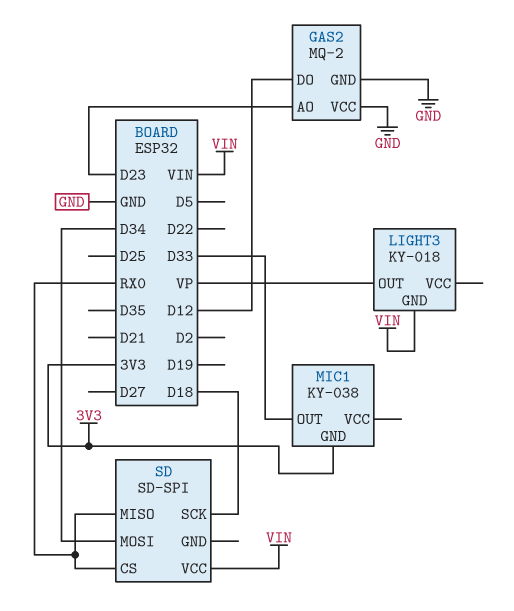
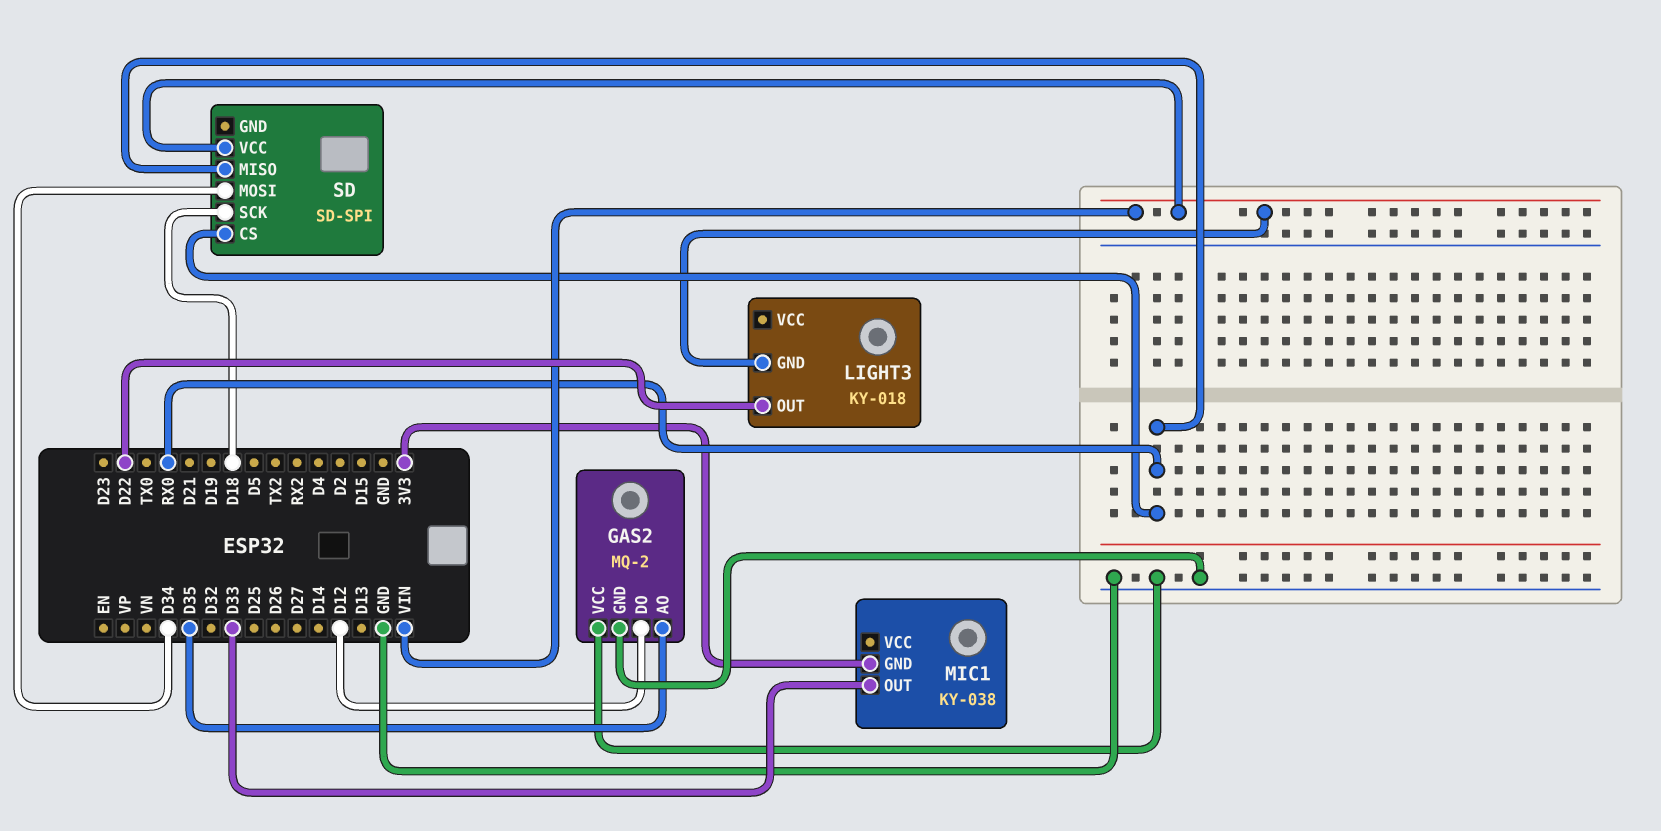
GAS2 pin AO: D23 -> D35
LIGHT3 pin OUT: VP -> D22

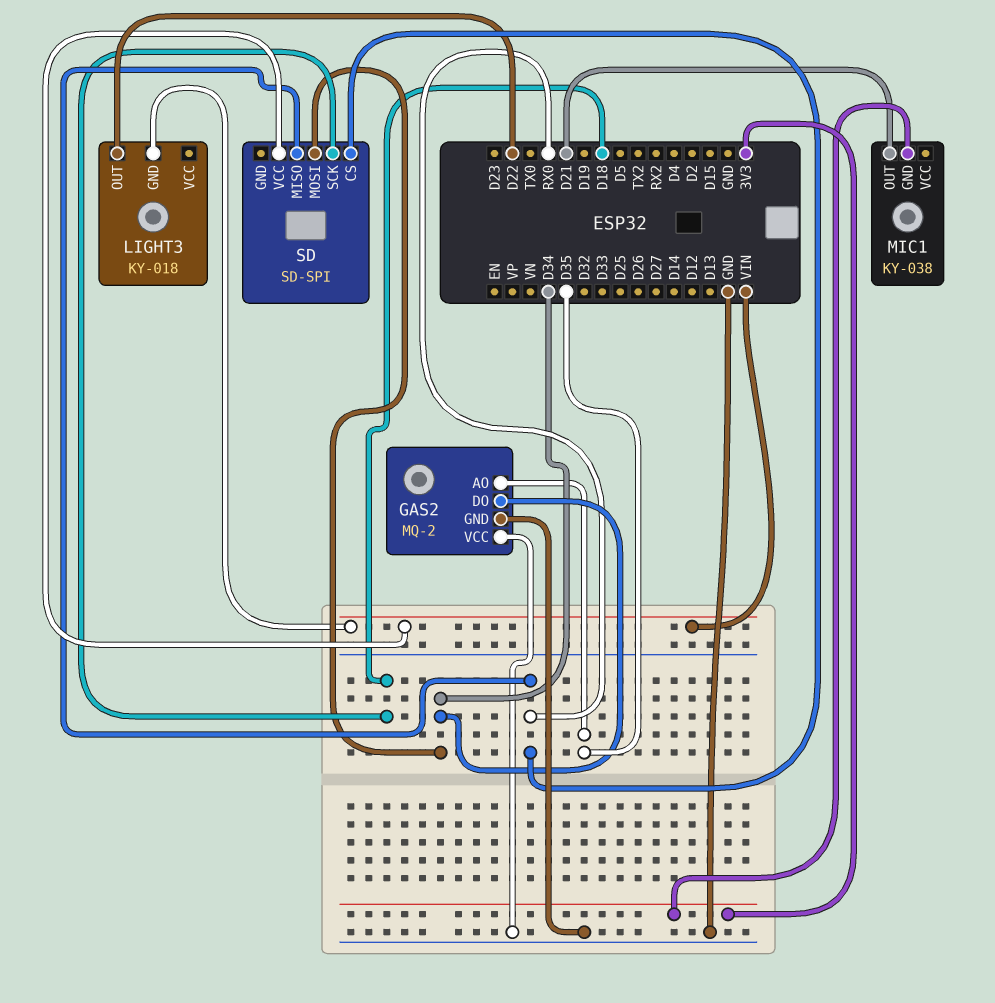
GAS2 pin DO: D12 -> D34
MIC1 pin OUT: D33 -> D21

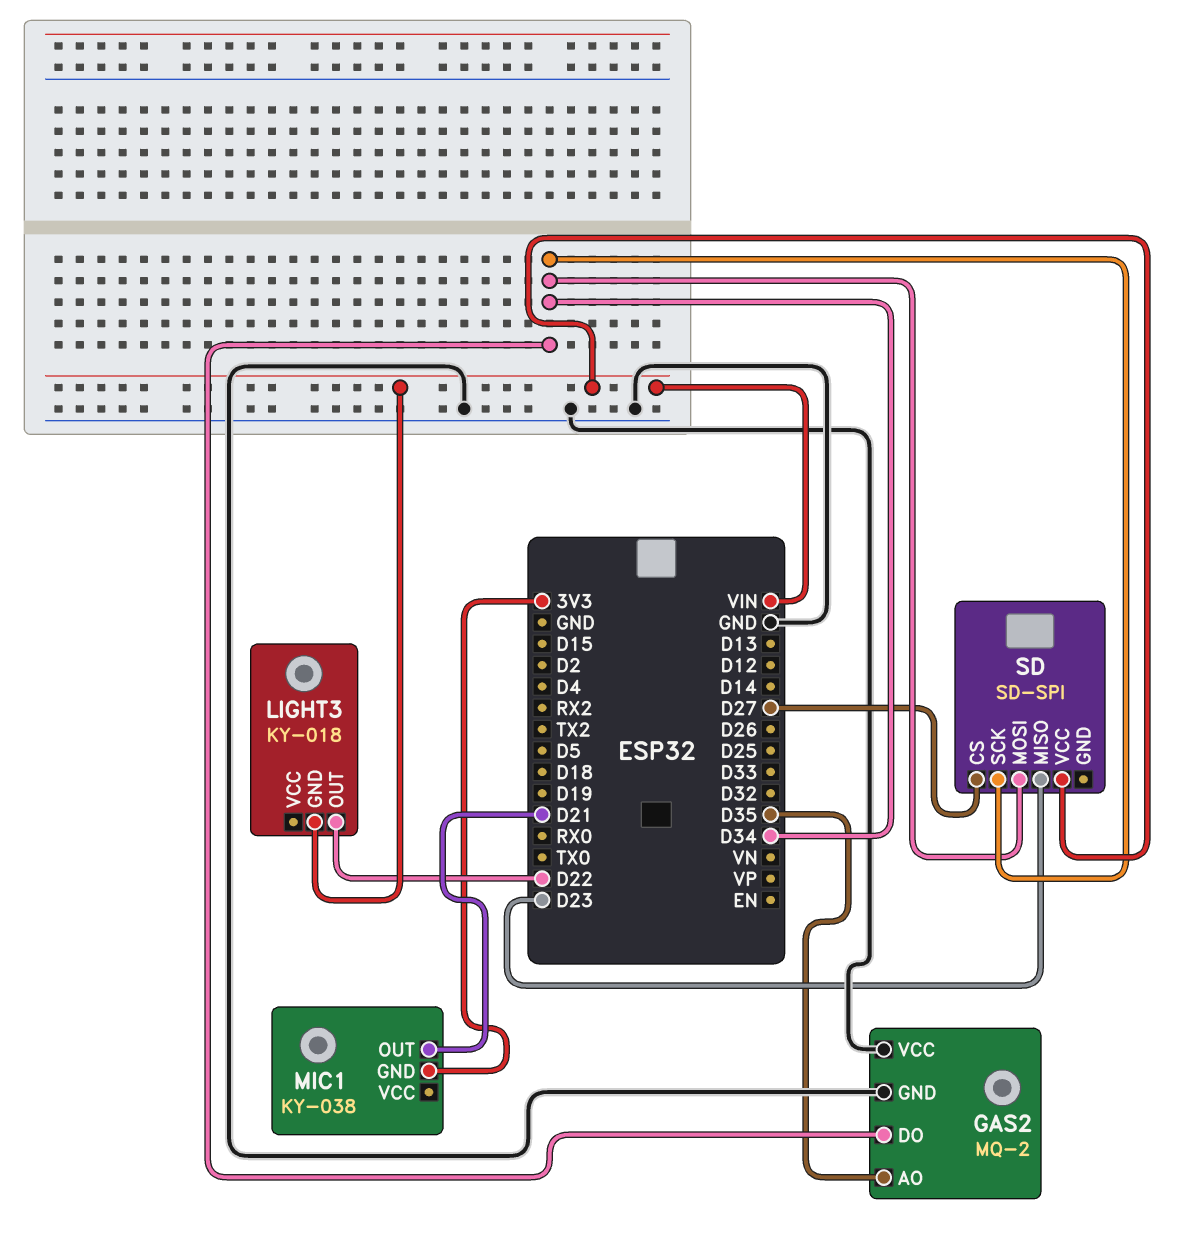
SD pin CS: RX0 -> D27
SD pin MISO: RX0 -> D23
SD pin SCK: D18 -> D34

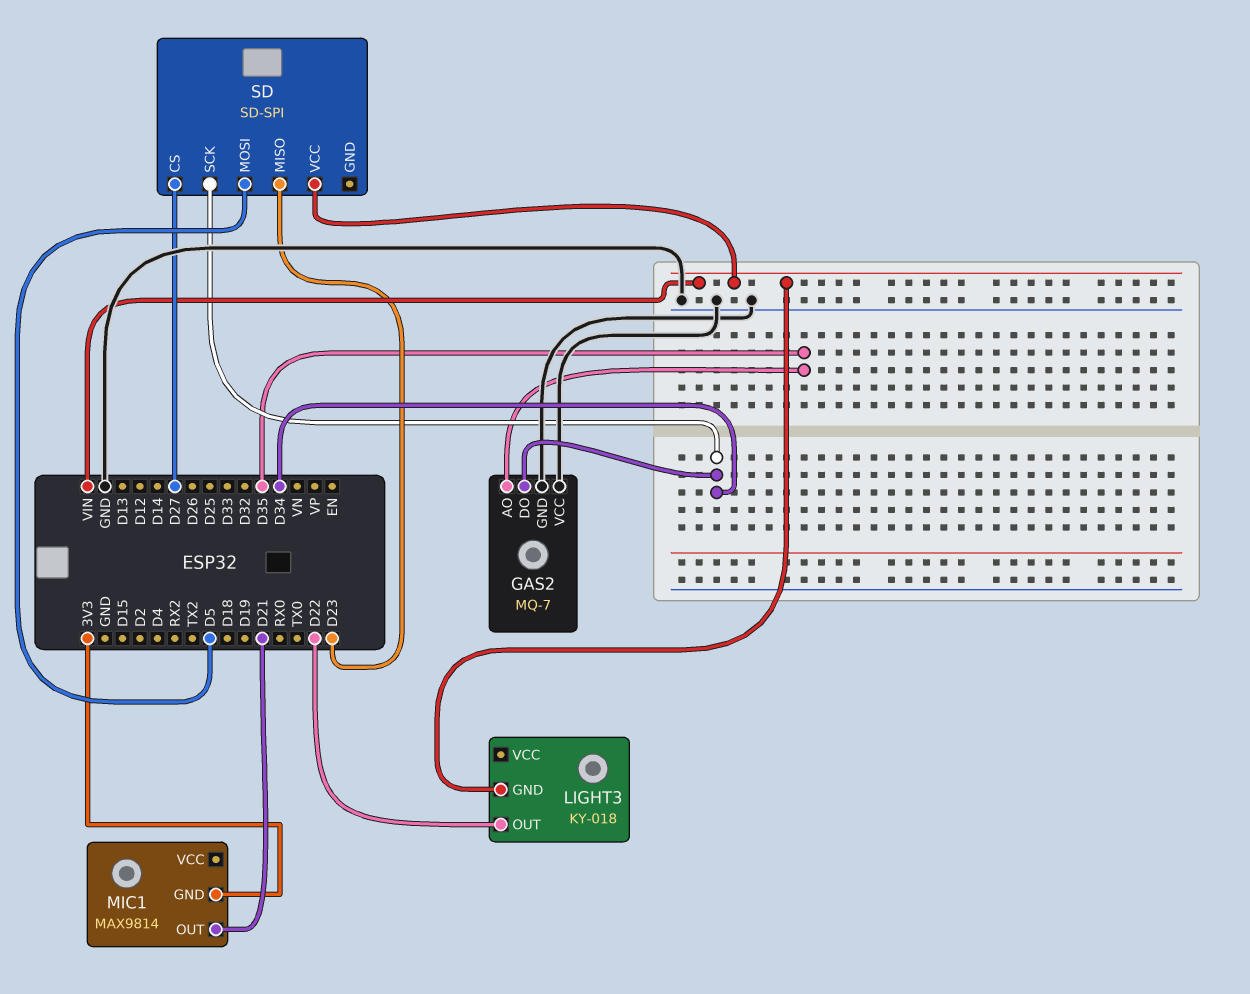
GAS2: MQ-2 -> MQ-7
MIC1: KY-038 -> MAX9814
SD pin MOSI: D34 -> D5

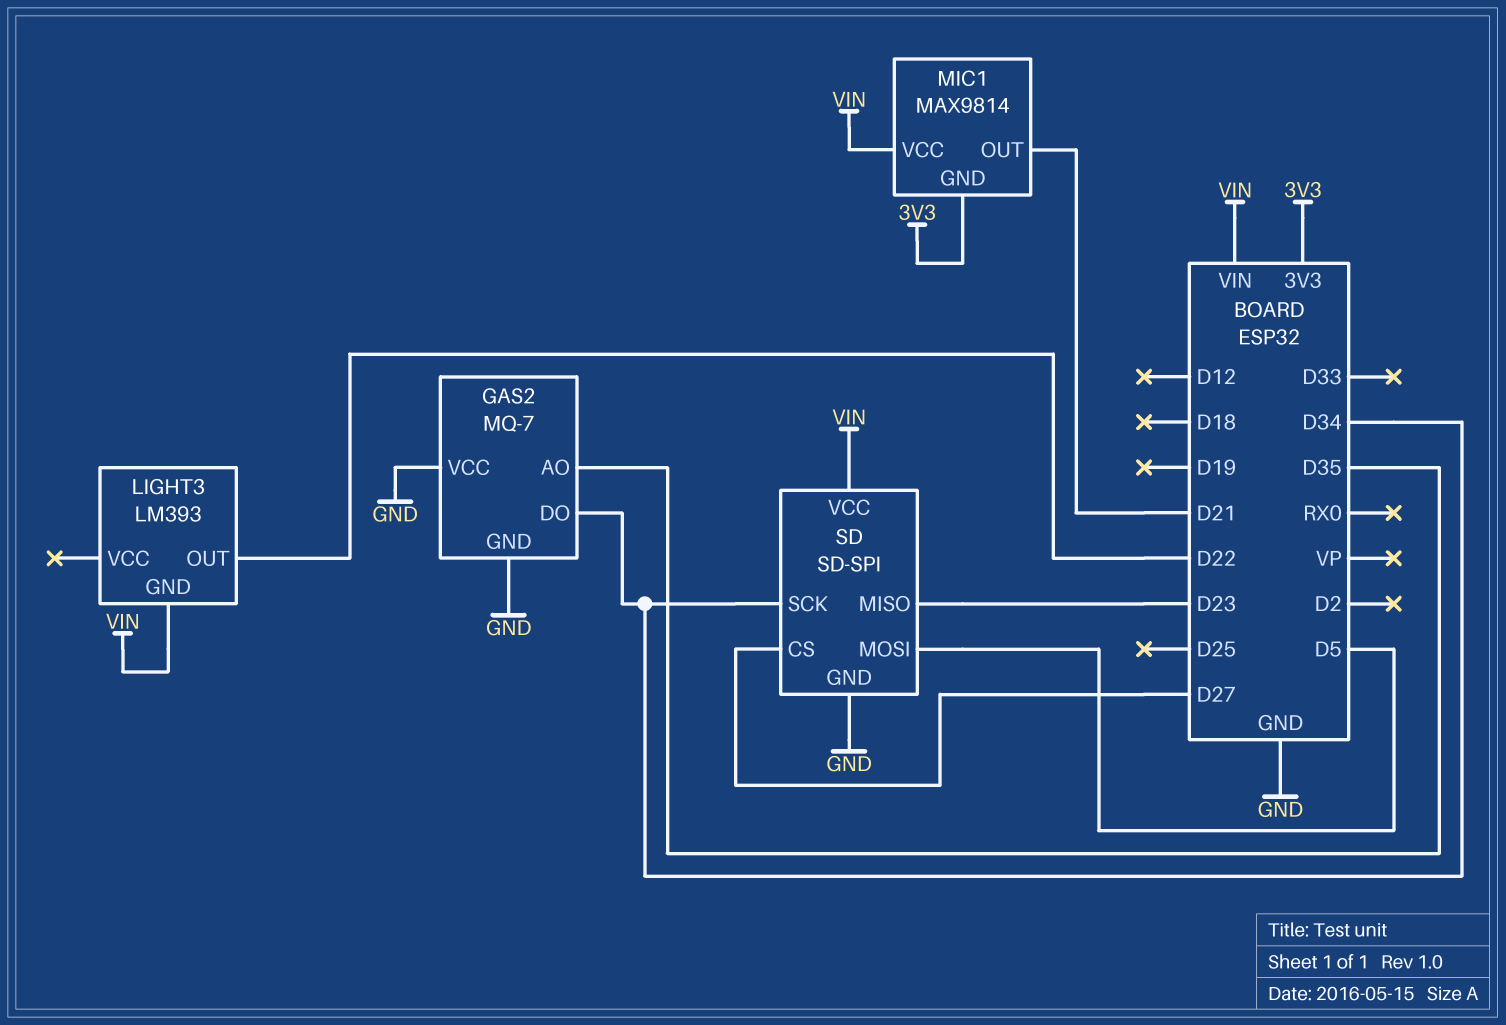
LIGHT3: KY-018 -> LM393
MIC1 pin VCC: none -> VIN
SD pin GND: none -> GND

